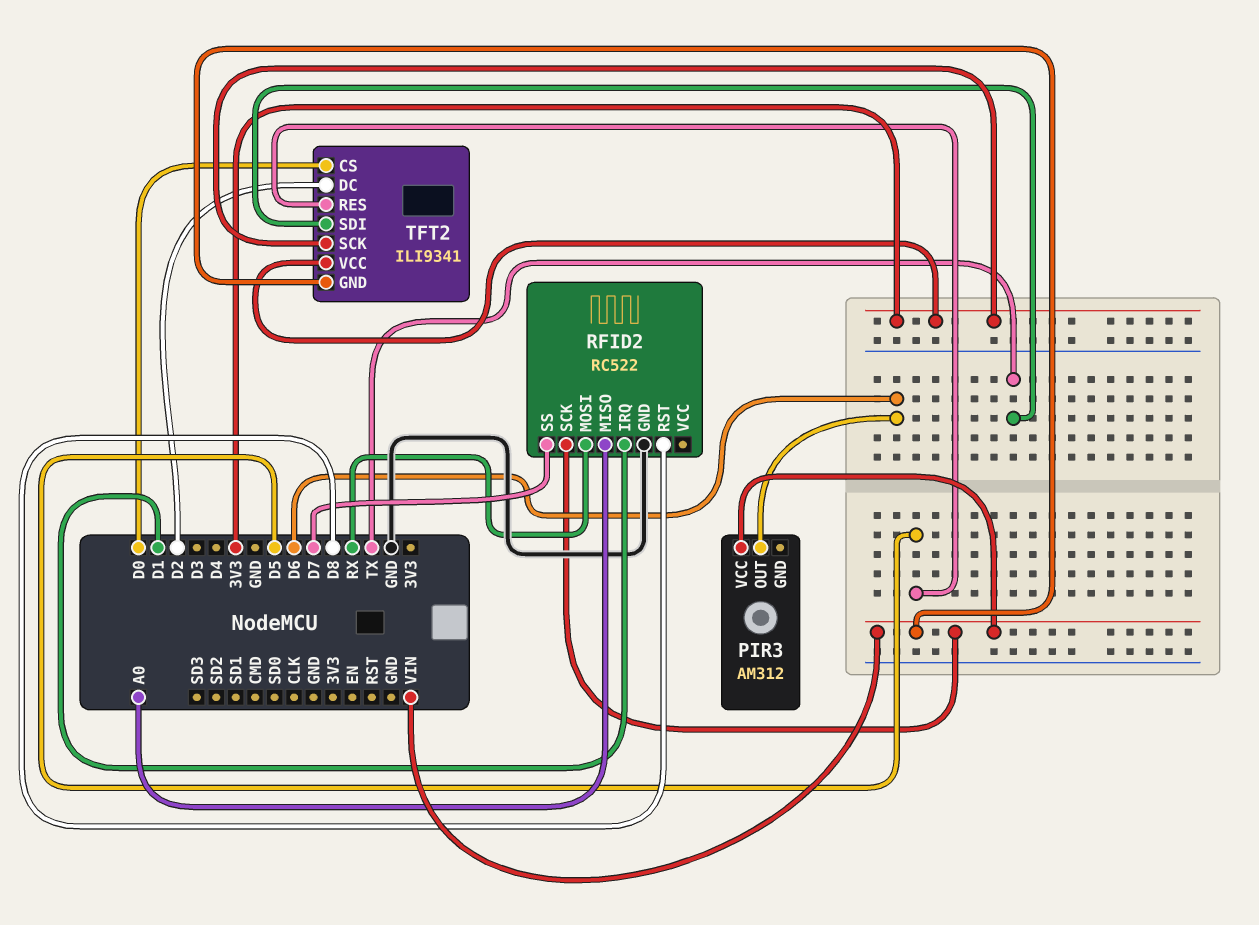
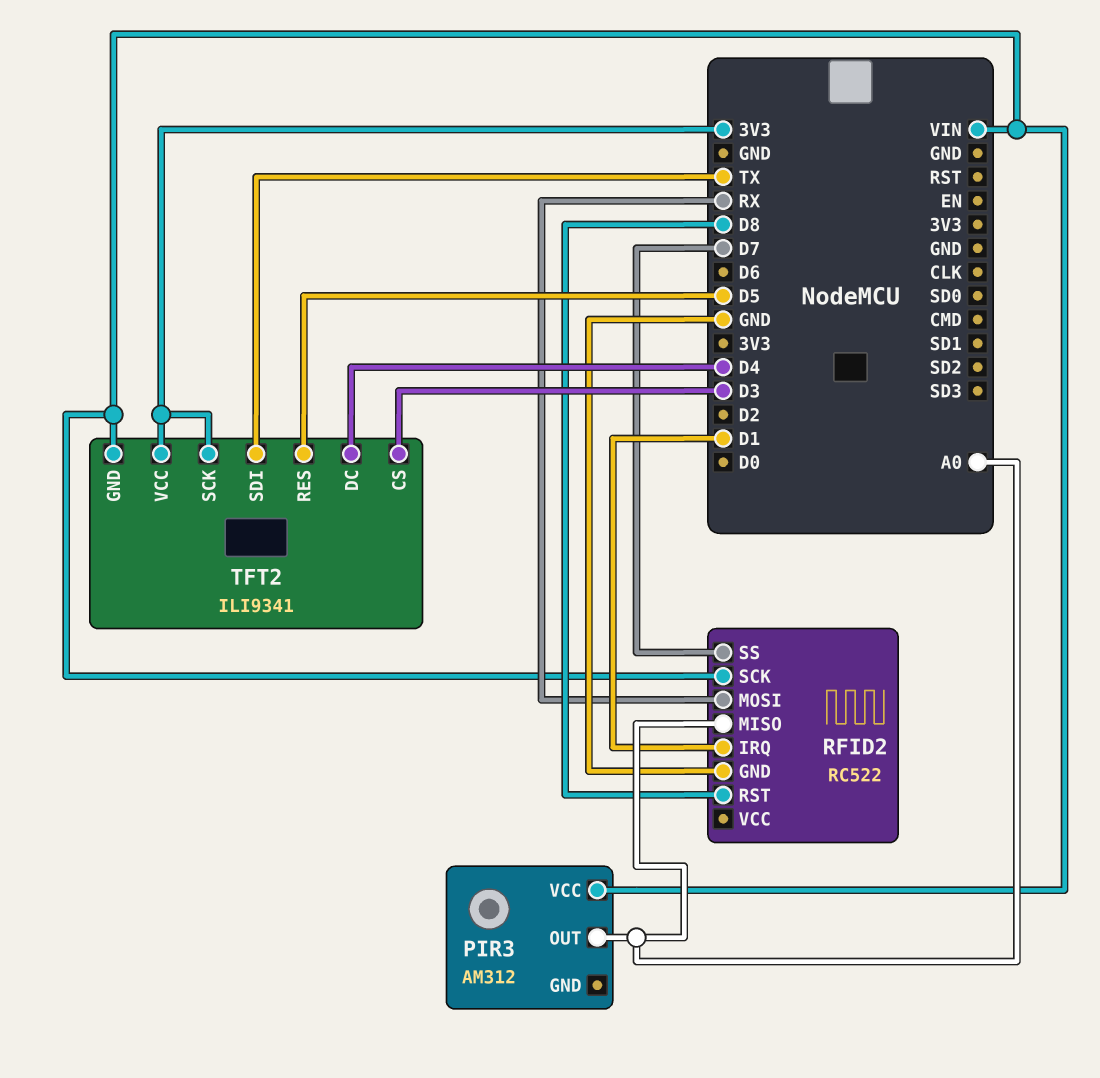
PIR3 pin OUT: D6 -> A0
TFT2 pin CS: D0 -> D3
TFT2 pin DC: D2 -> D4

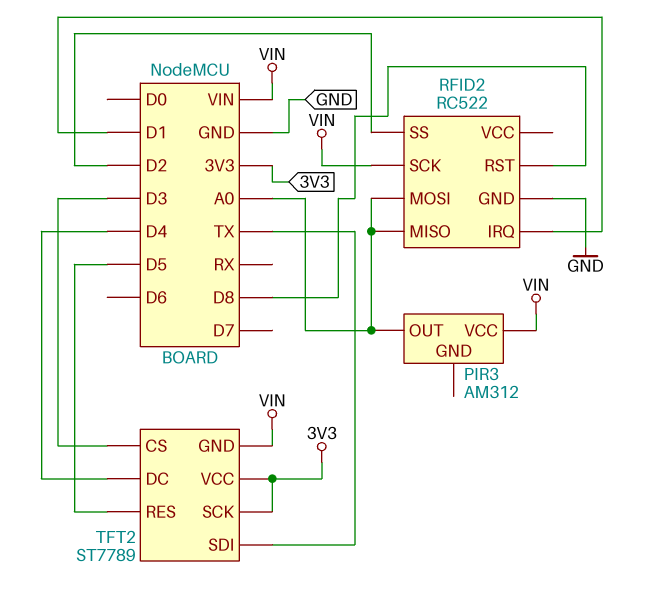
RFID2 pin MOSI: RX -> A0
RFID2 pin SS: D7 -> D2
TFT2: ILI9341 -> ST7789

